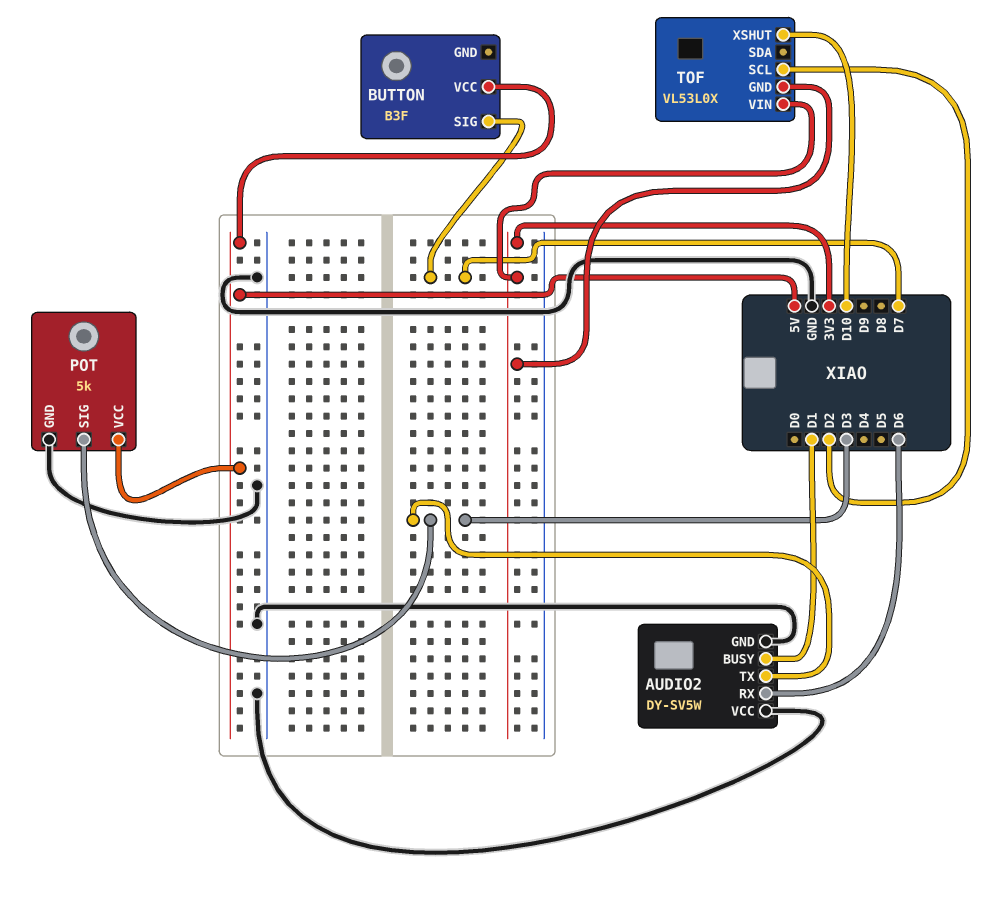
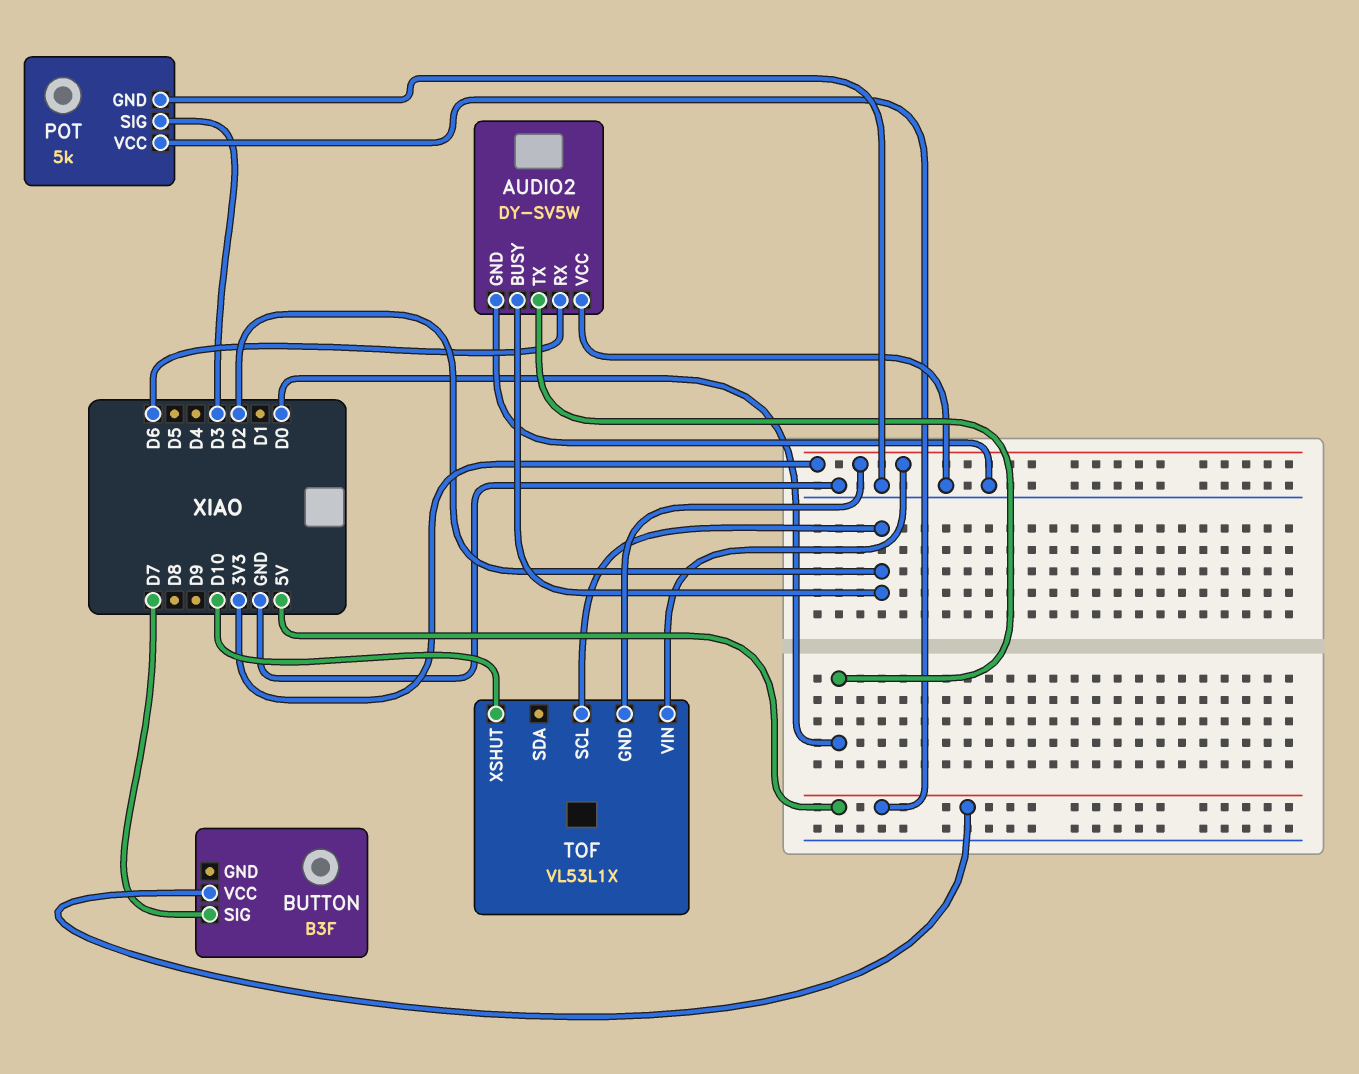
AUDIO2 pin BUSY: D1 -> D2
AUDIO2 pin TX: D3 -> D0
TOF: VL53L0X -> VL53L1X

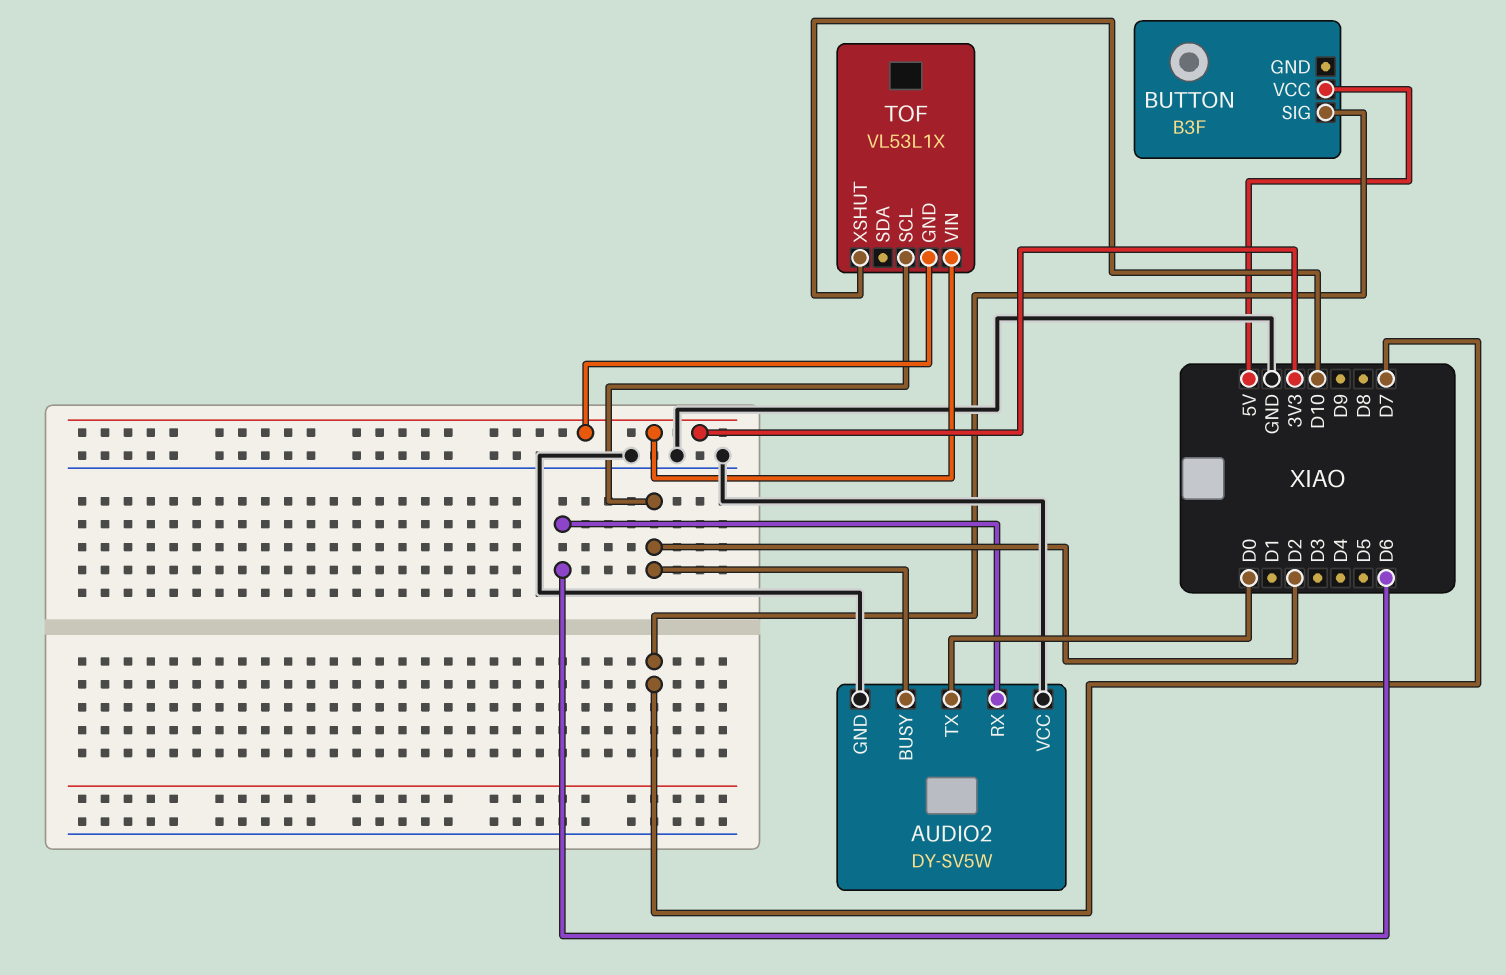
POT: 5k -> none
POT pin GND: GND -> none
POT pin SIG: D3 -> none
POT pin VCC: 5V -> none

